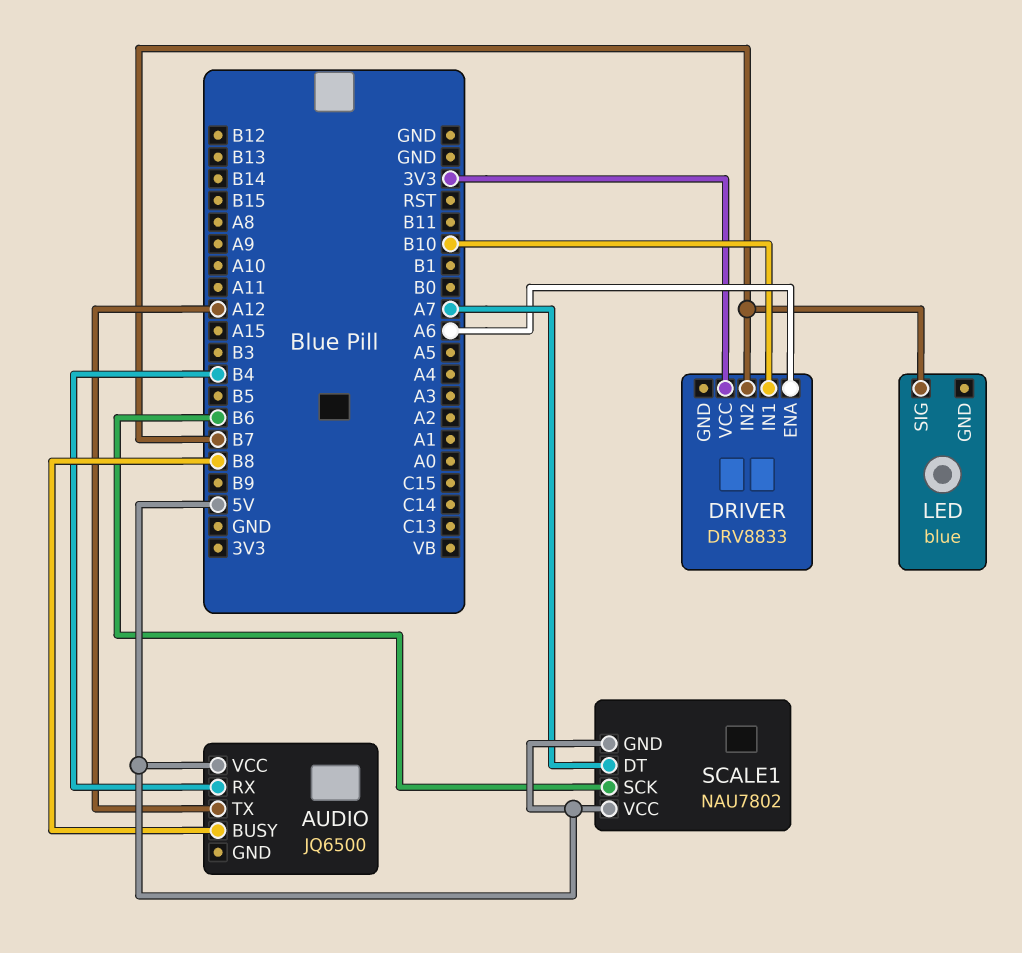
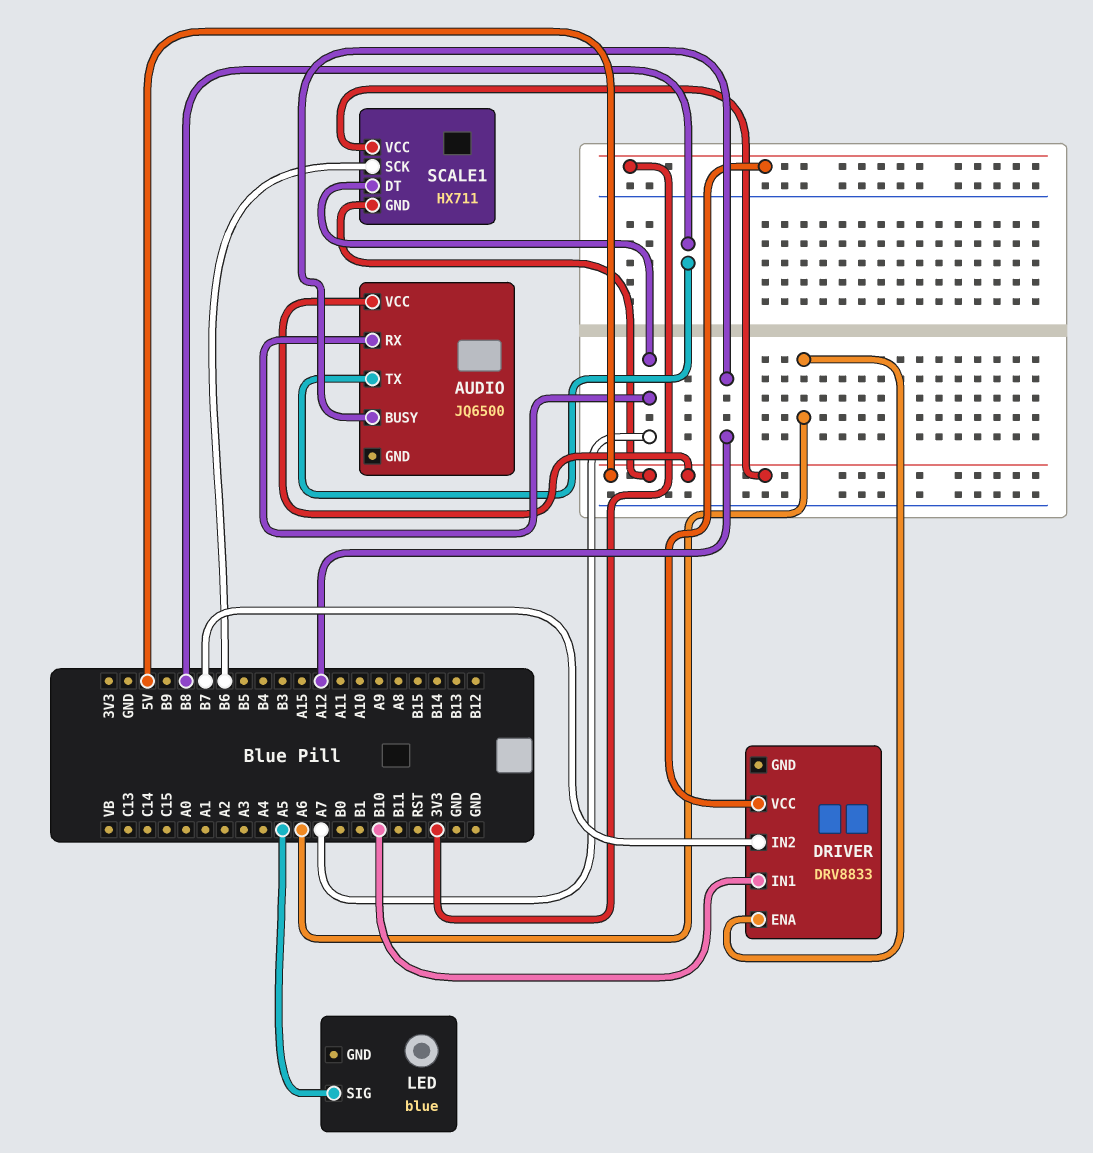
AUDIO pin BUSY: B8 -> A12
AUDIO pin RX: B4 -> A7
AUDIO pin TX: A12 -> B8
LED pin SIG: B7 -> A5
SCALE1: NAU7802 -> HX711

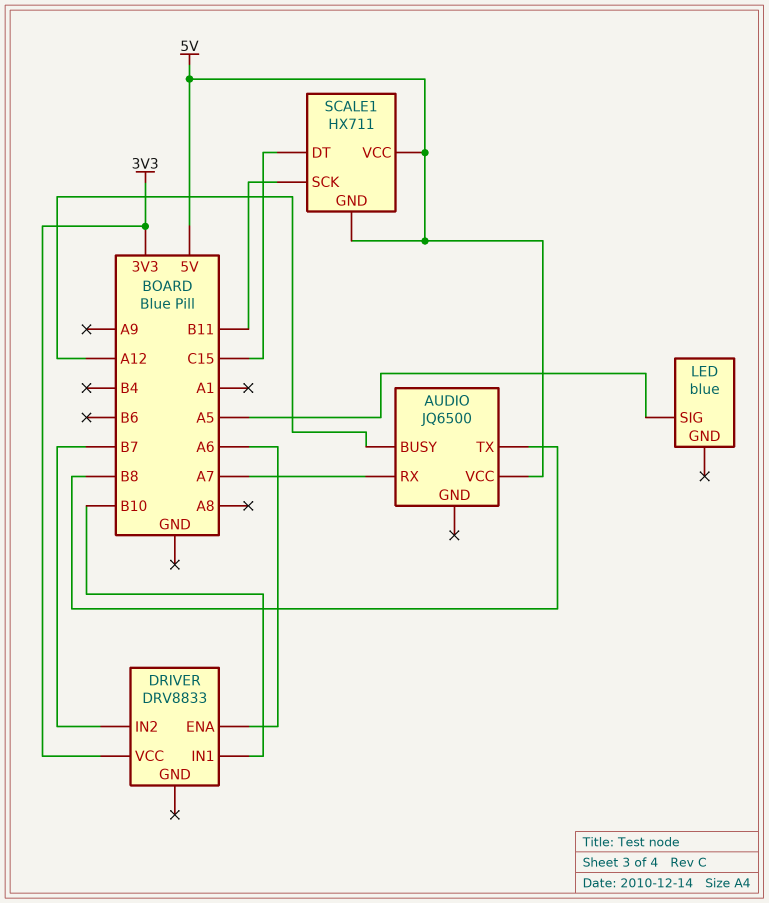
SCALE1 pin DT: A7 -> C15
SCALE1 pin SCK: B6 -> B11

